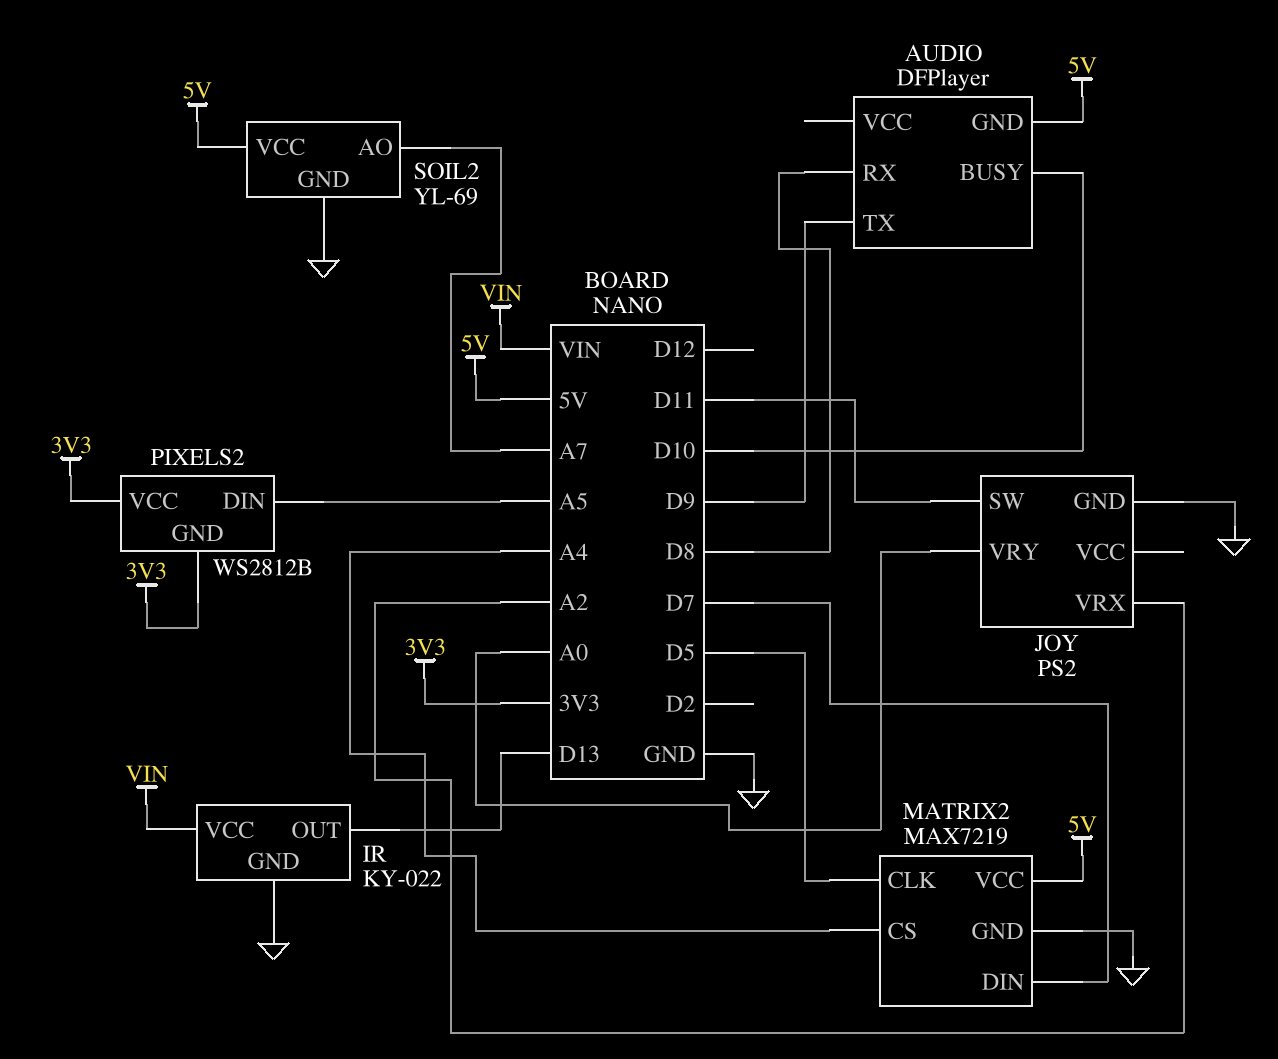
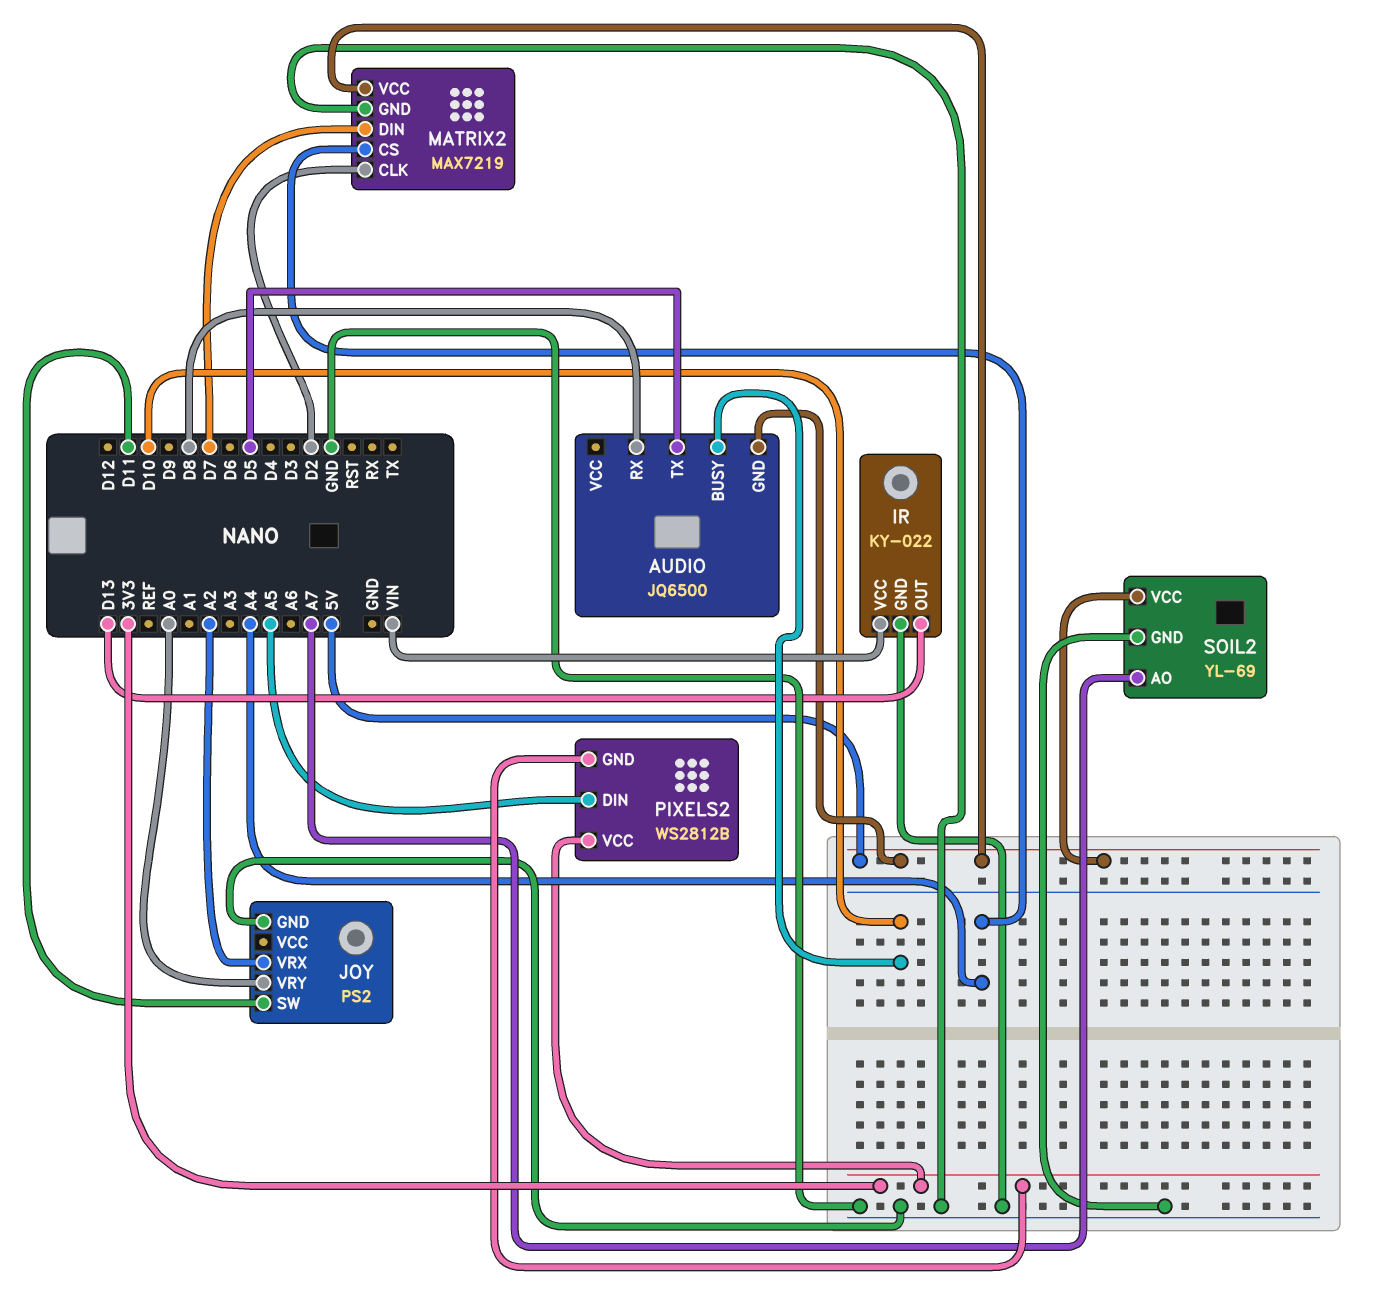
AUDIO: DFPlayer -> JQ6500
AUDIO pin TX: D9 -> D5
MATRIX2 pin CLK: D5 -> D2

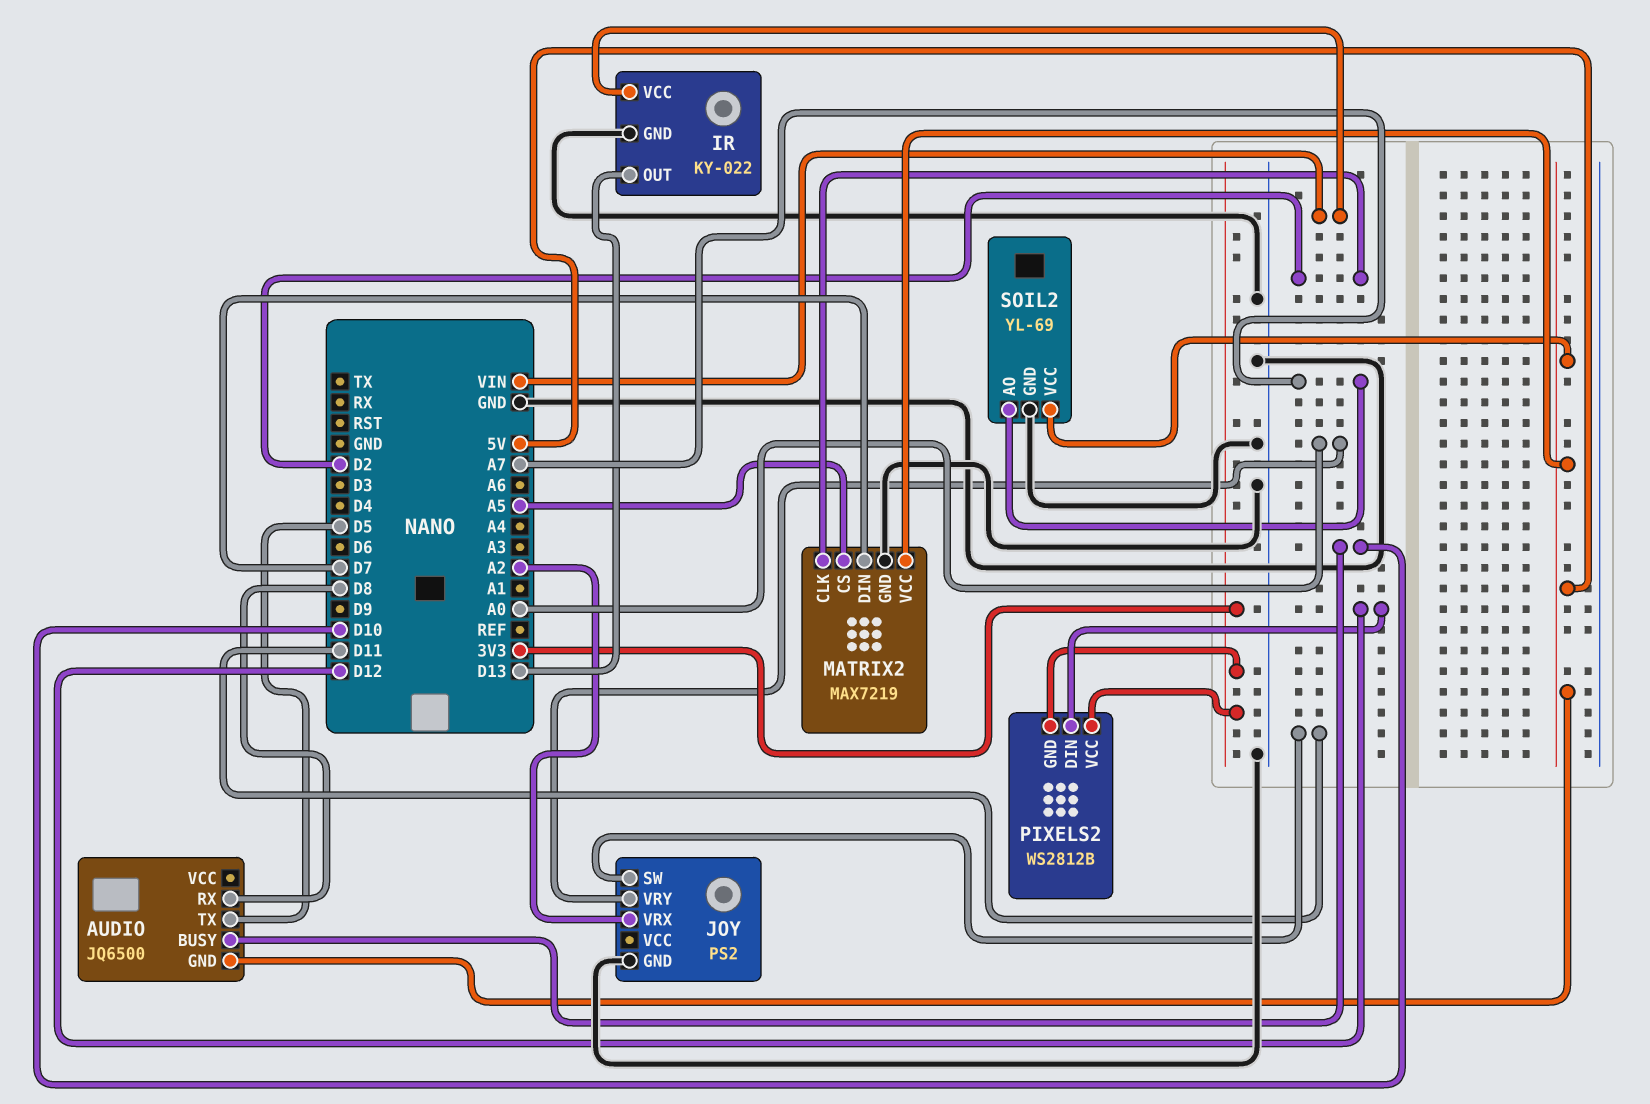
MATRIX2 pin CS: A4 -> A5
PIXELS2 pin DIN: A5 -> D12

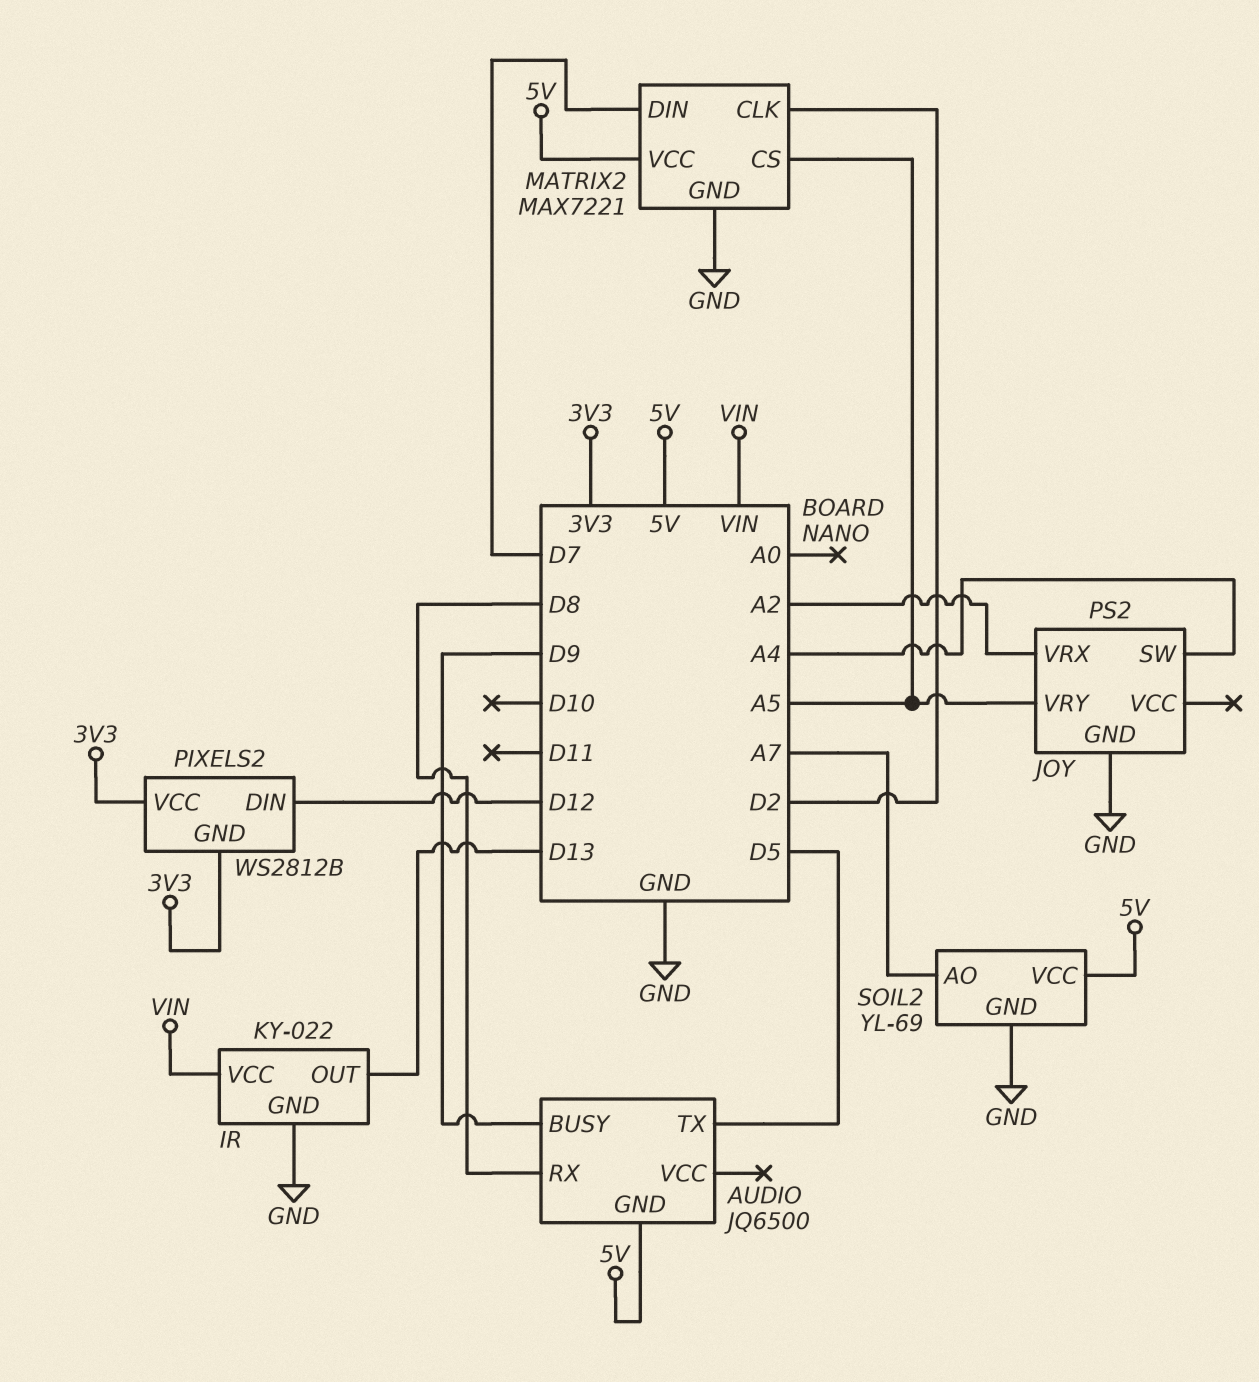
AUDIO pin BUSY: D10 -> D9
JOY pin SW: D11 -> A4
JOY pin VRY: A0 -> A5
MATRIX2: MAX7219 -> MAX7221

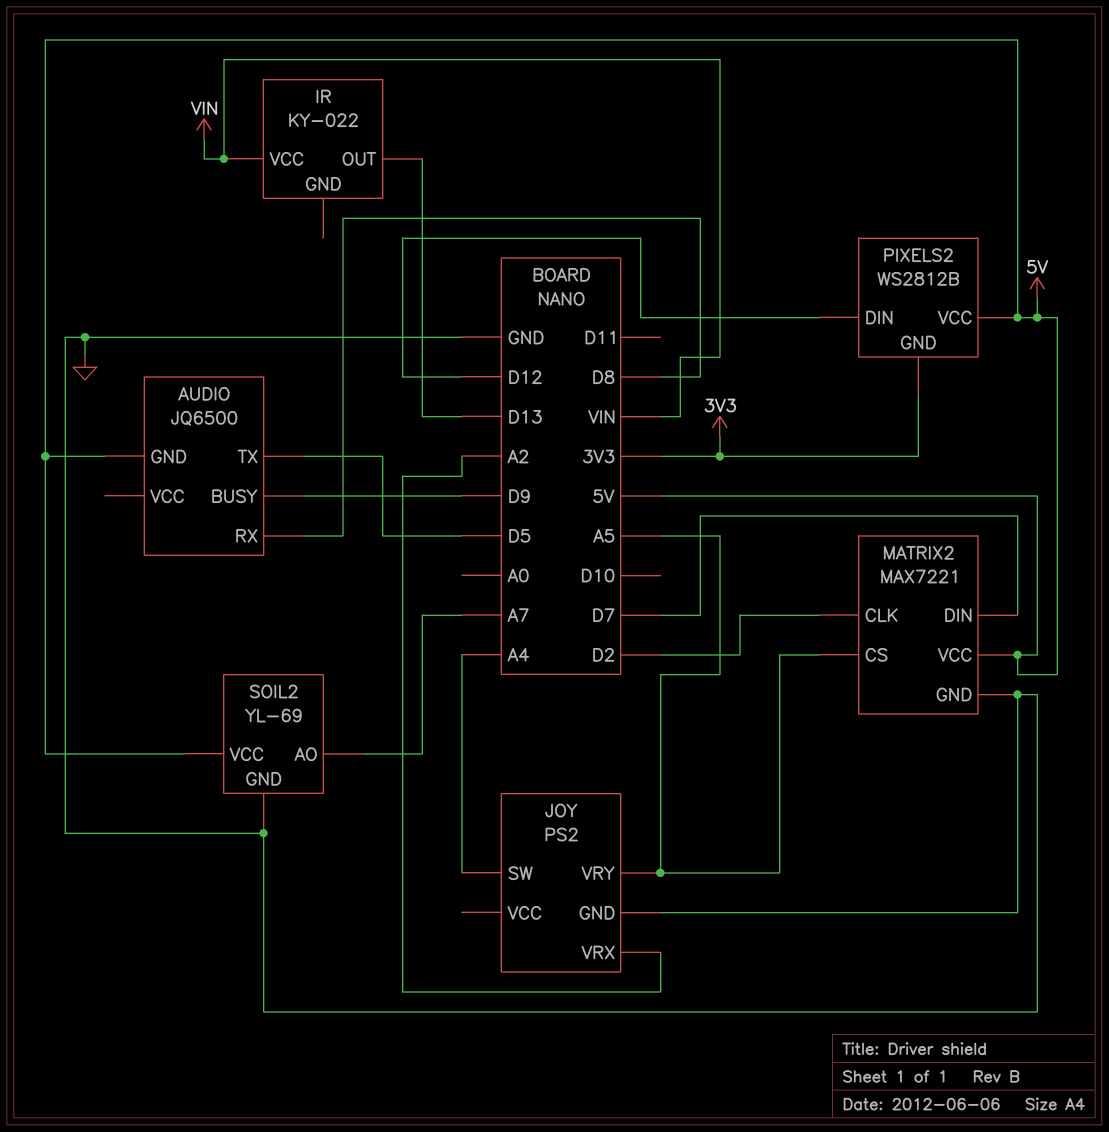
IR pin GND: GND -> none
PIXELS2 pin VCC: 3V3 -> 5V

